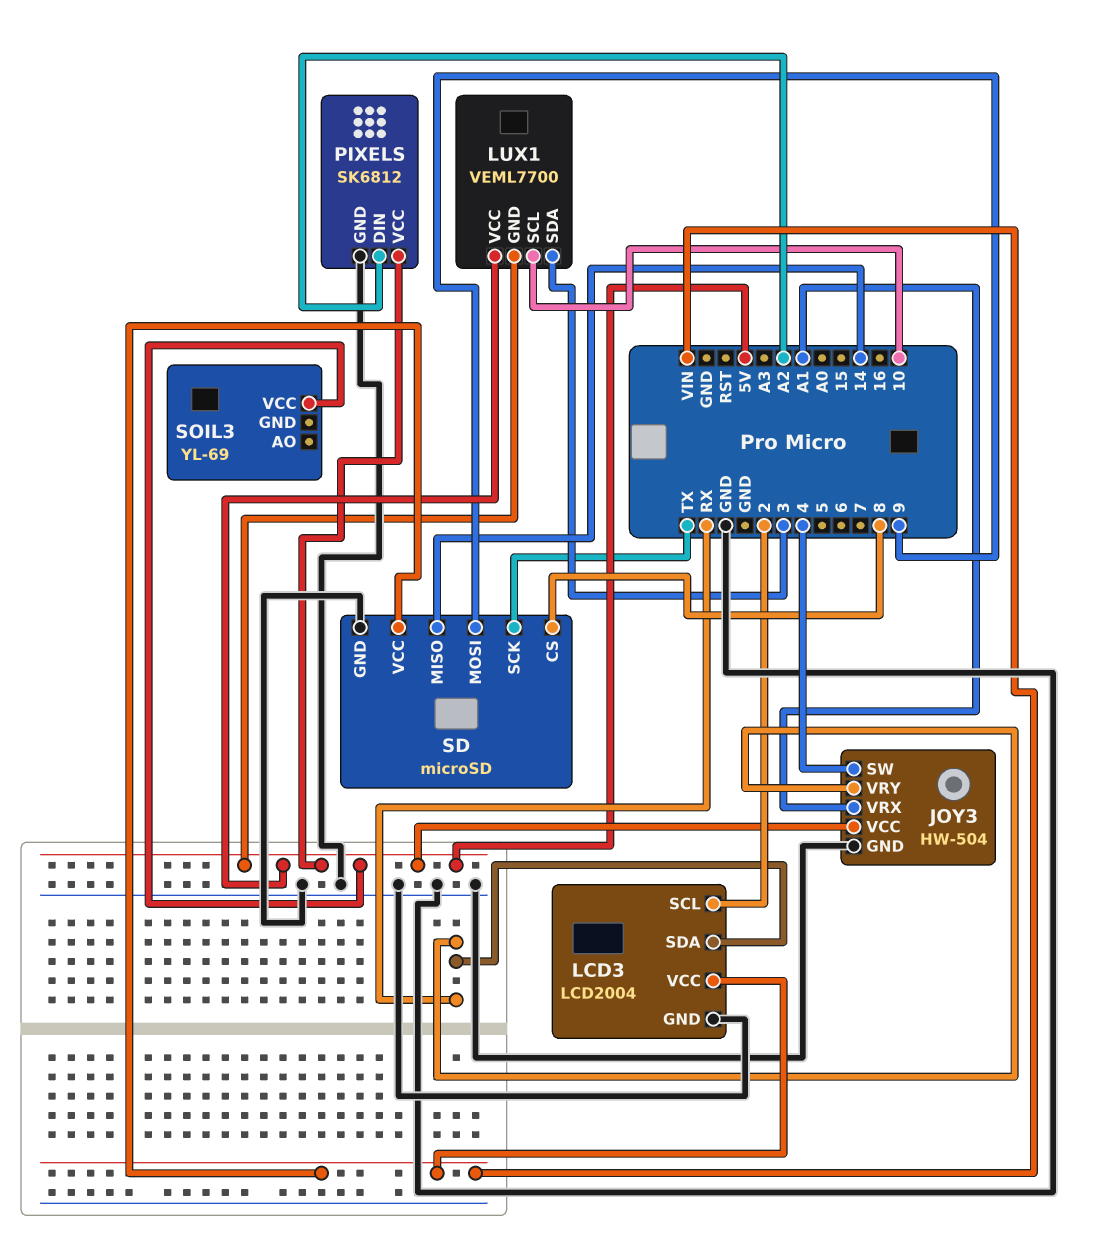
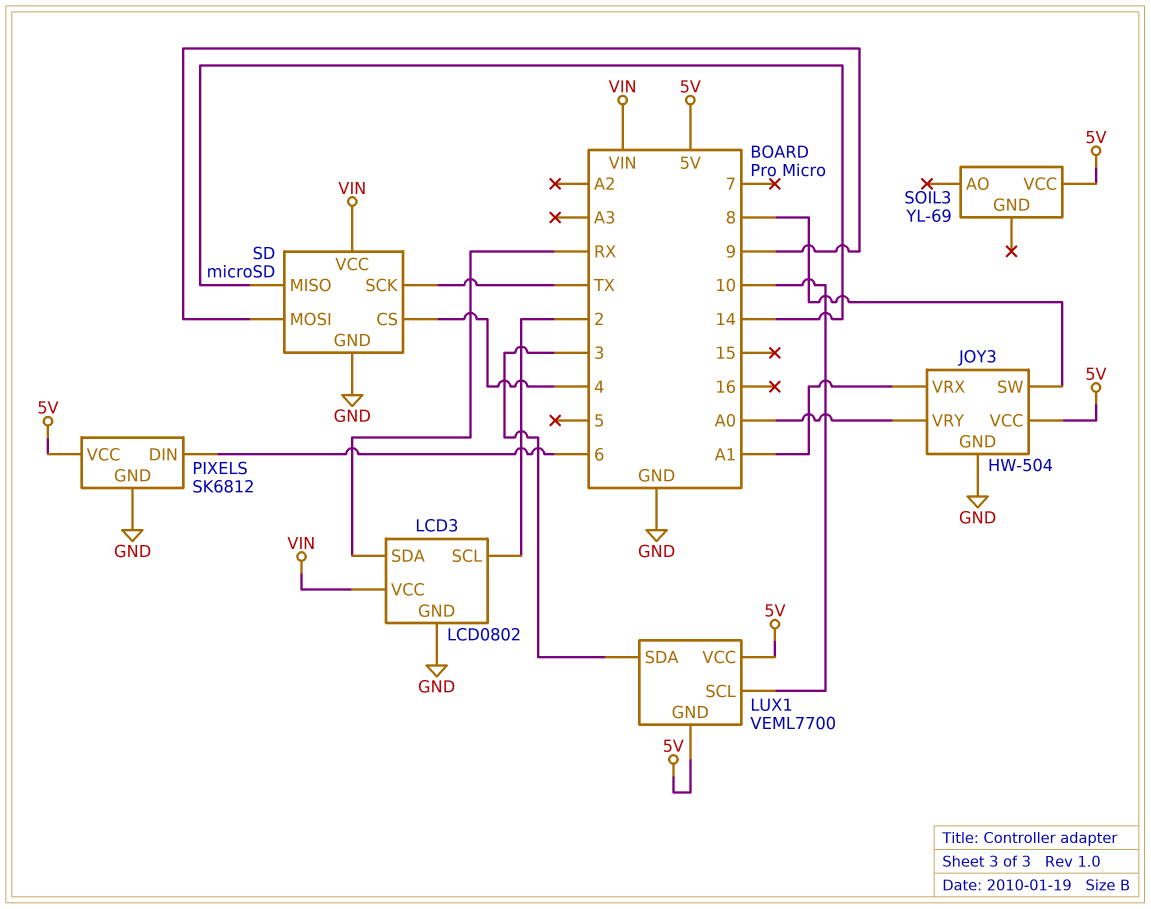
JOY3 pin SW: 4 -> 8
JOY3 pin VRY: RX -> A0
LCD3: LCD2004 -> LCD0802
PIXELS pin DIN: A2 -> 6
SD pin CS: 8 -> 4

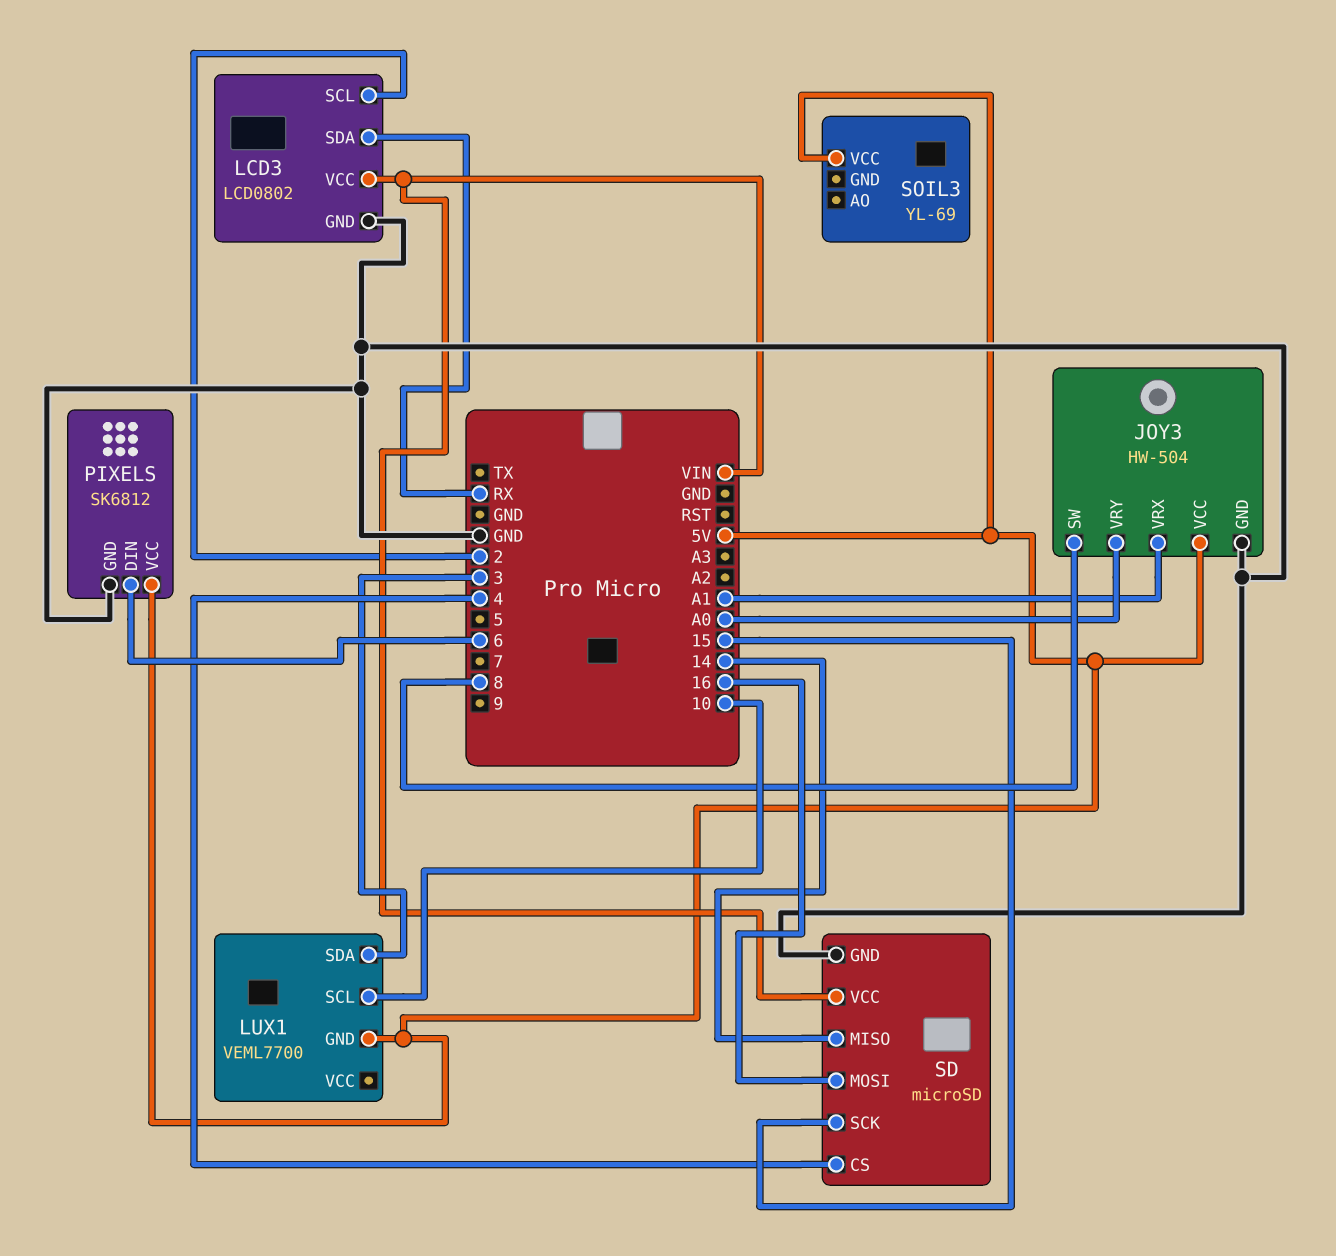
LUX1 pin VCC: 5V -> none
SD pin MOSI: 9 -> 16
SD pin SCK: TX -> 15

